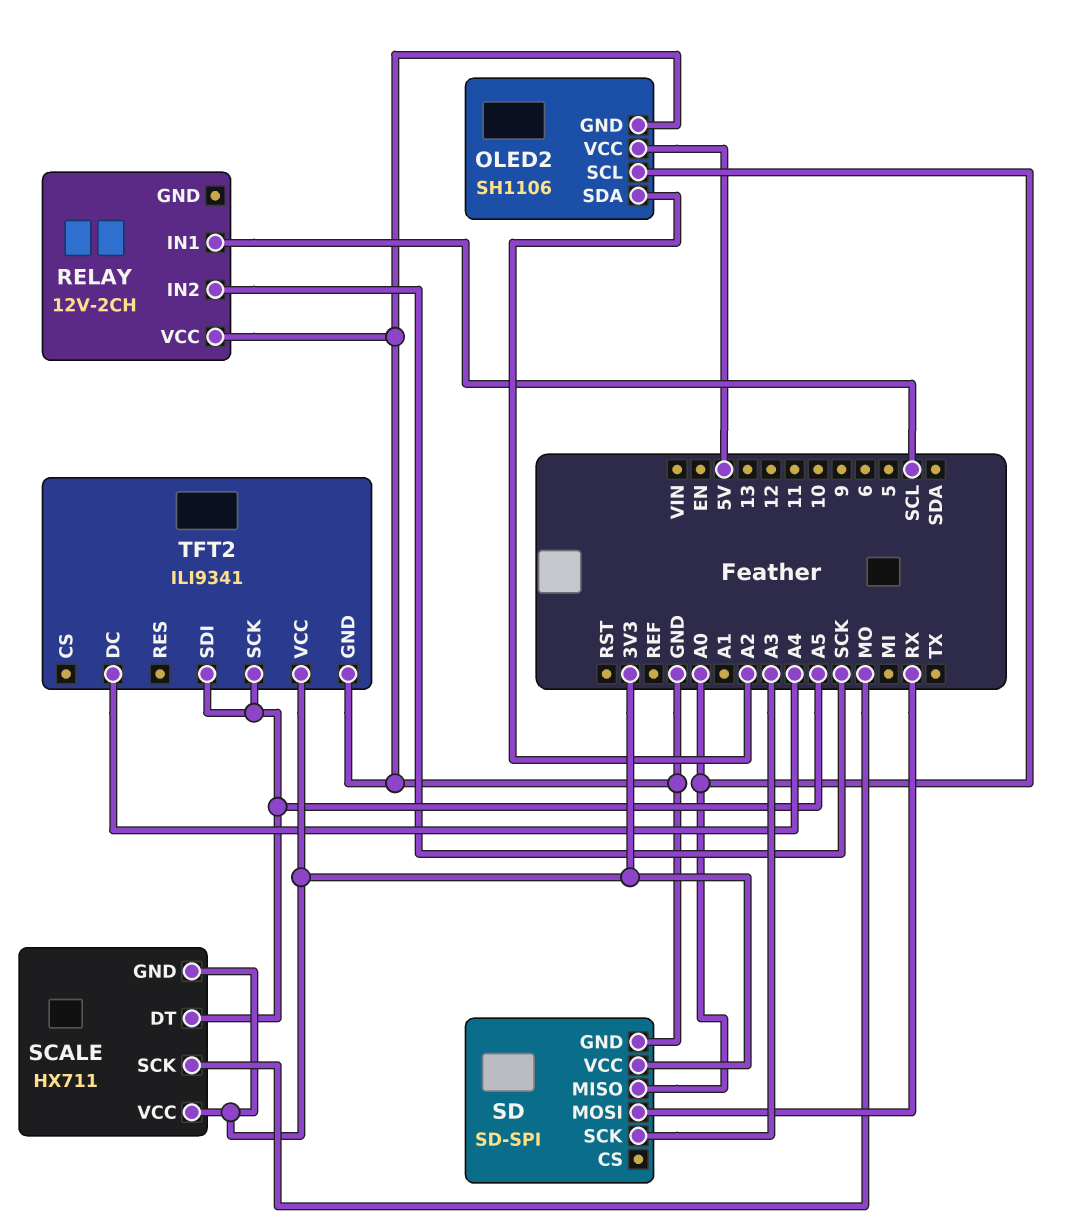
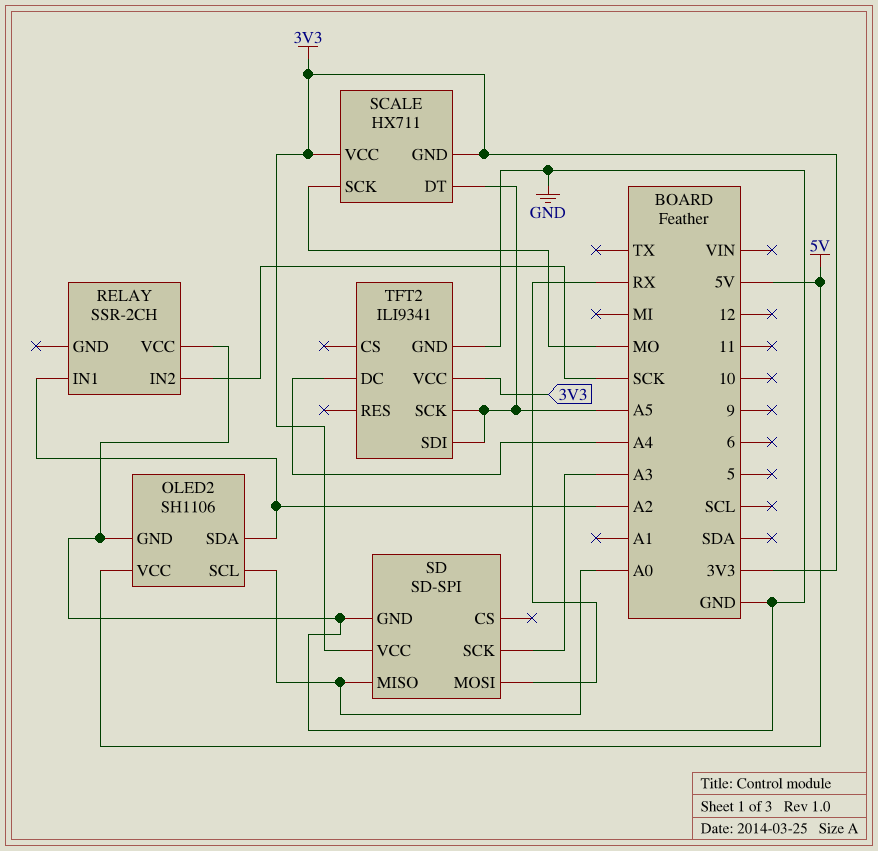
RELAY: 12V-2CH -> SSR-2CH
RELAY pin IN1: SCL -> A2

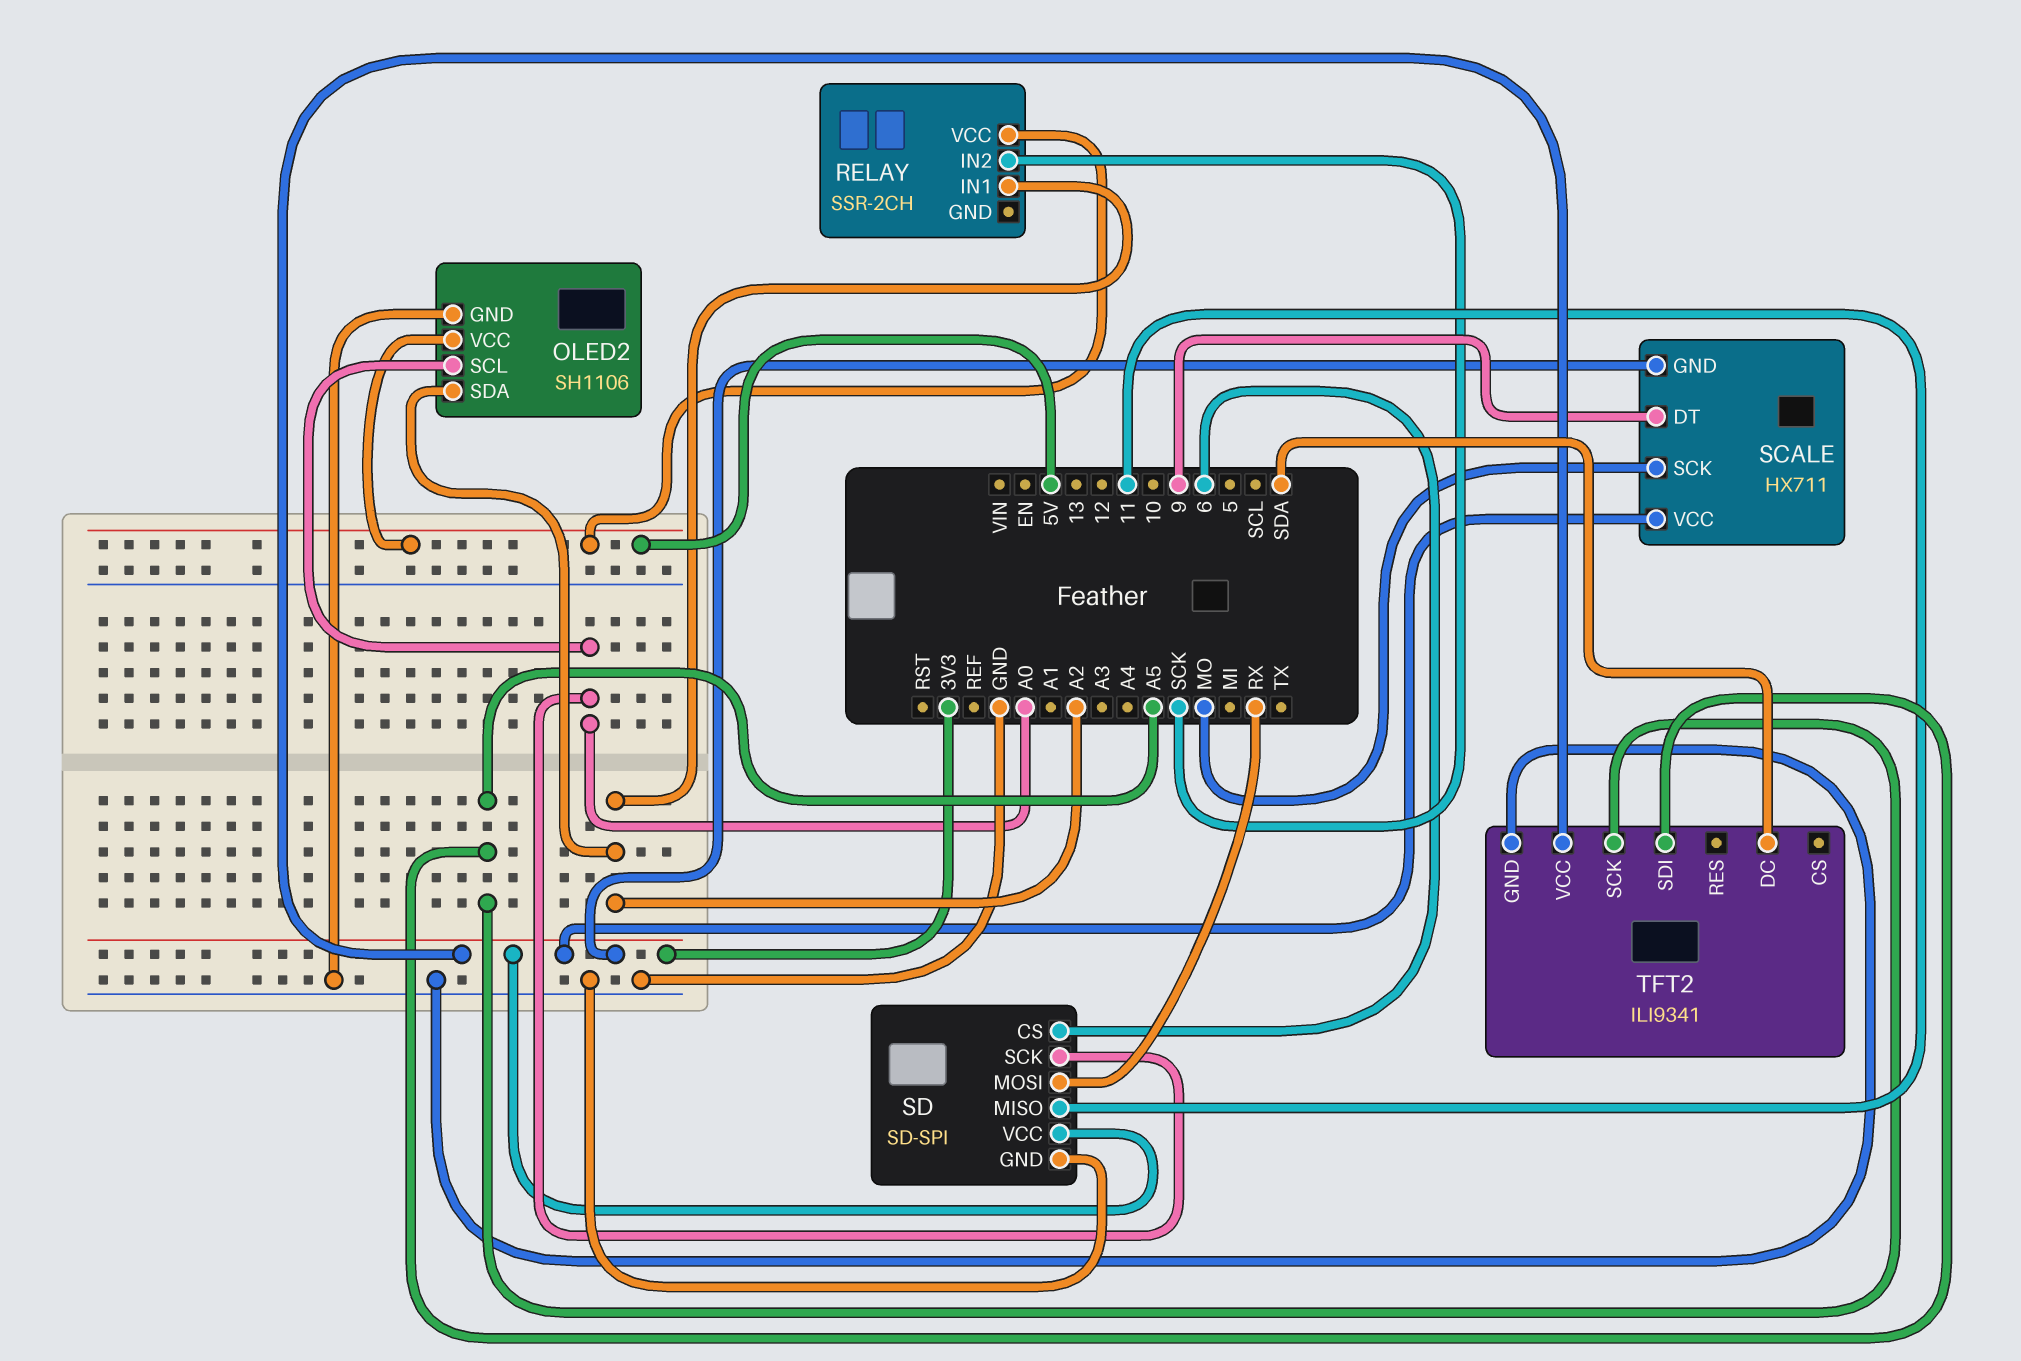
RELAY pin VCC: GND -> 5V
SCALE pin DT: A5 -> 9
SD pin CS: none -> 6
SD pin MISO: A0 -> 11
SD pin SCK: A3 -> A0
TFT2 pin DC: A4 -> SDA

